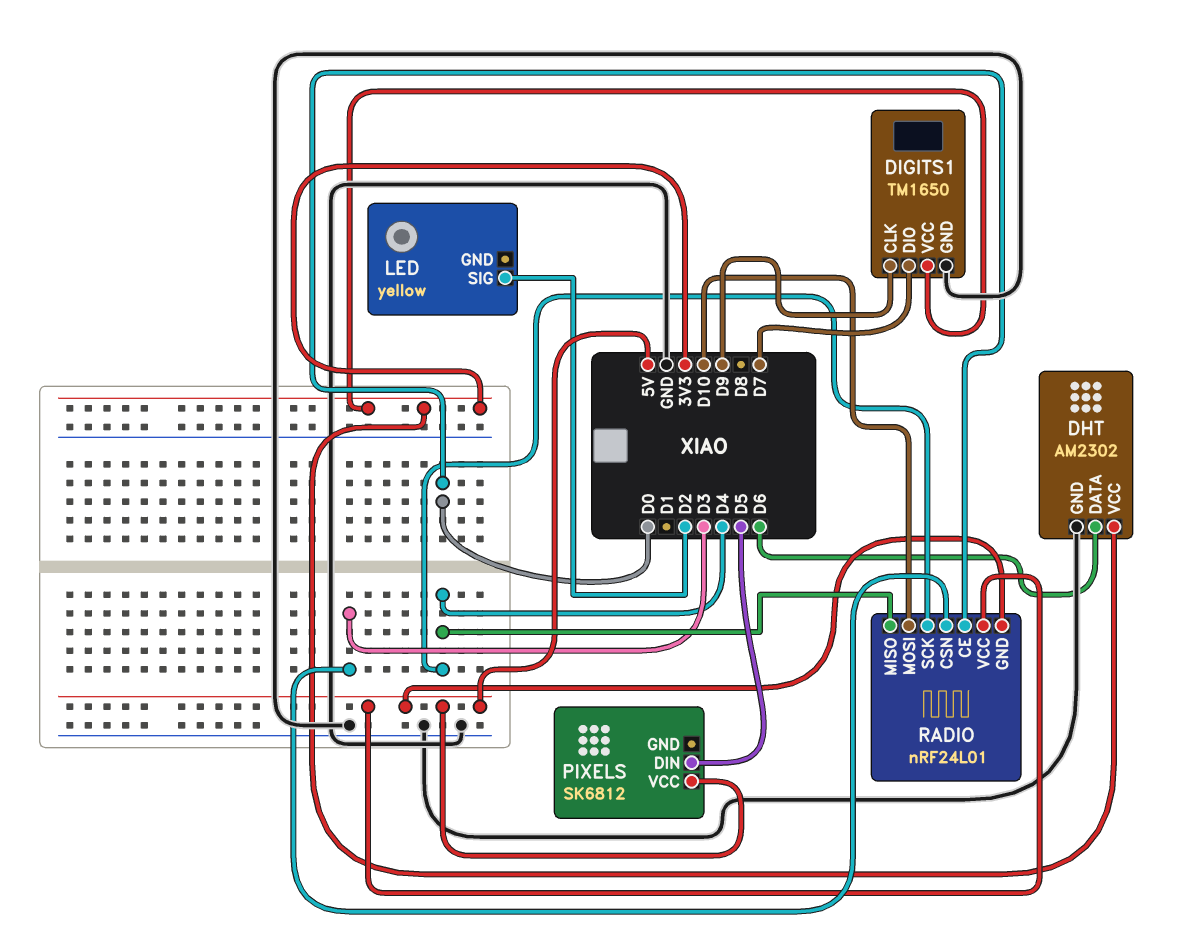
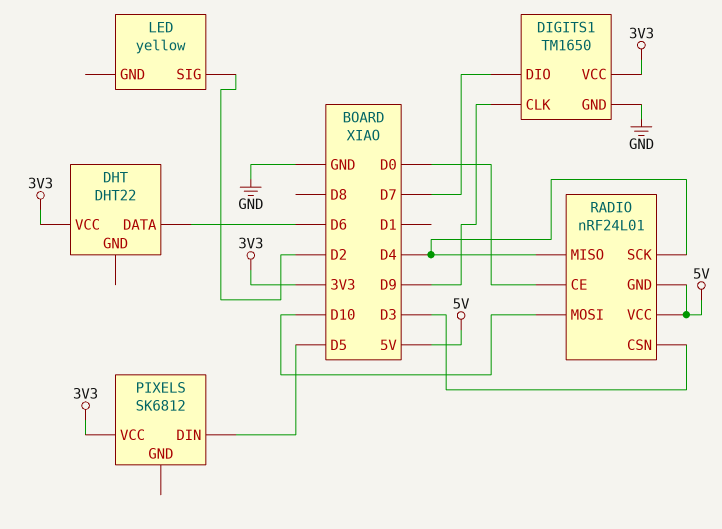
DHT: AM2302 -> DHT22
DHT pin GND: GND -> none
PIXELS pin VCC: 5V -> 3V3

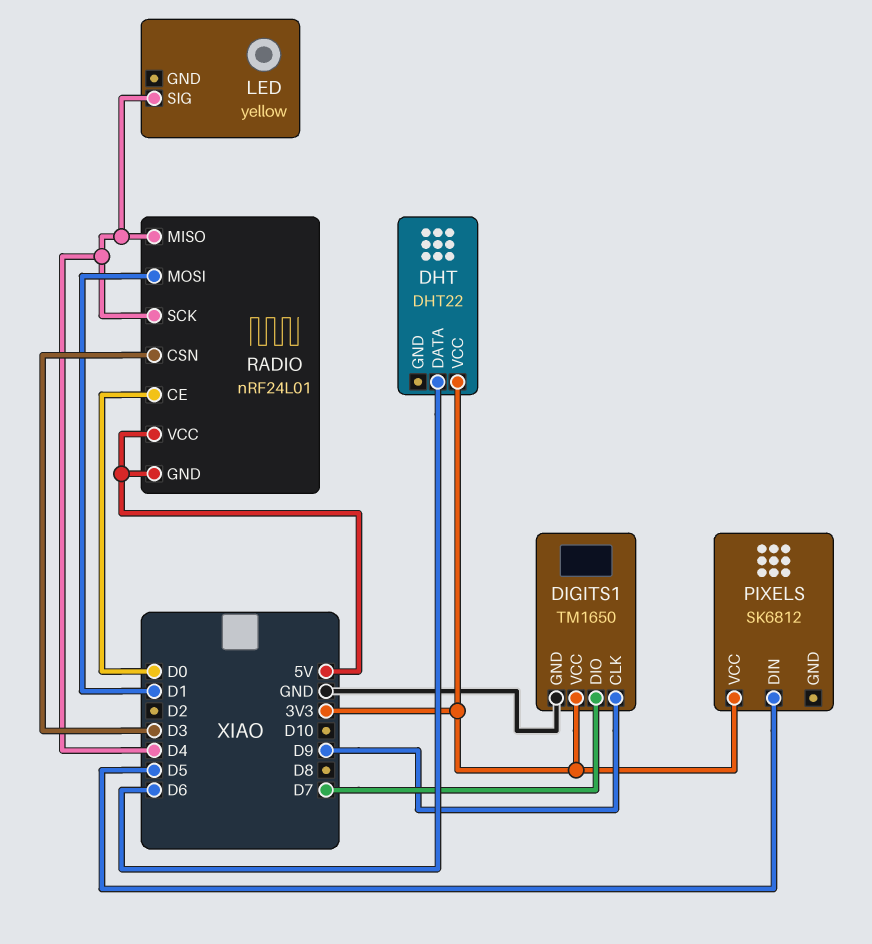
LED pin SIG: D2 -> D4
RADIO pin MOSI: D10 -> D1

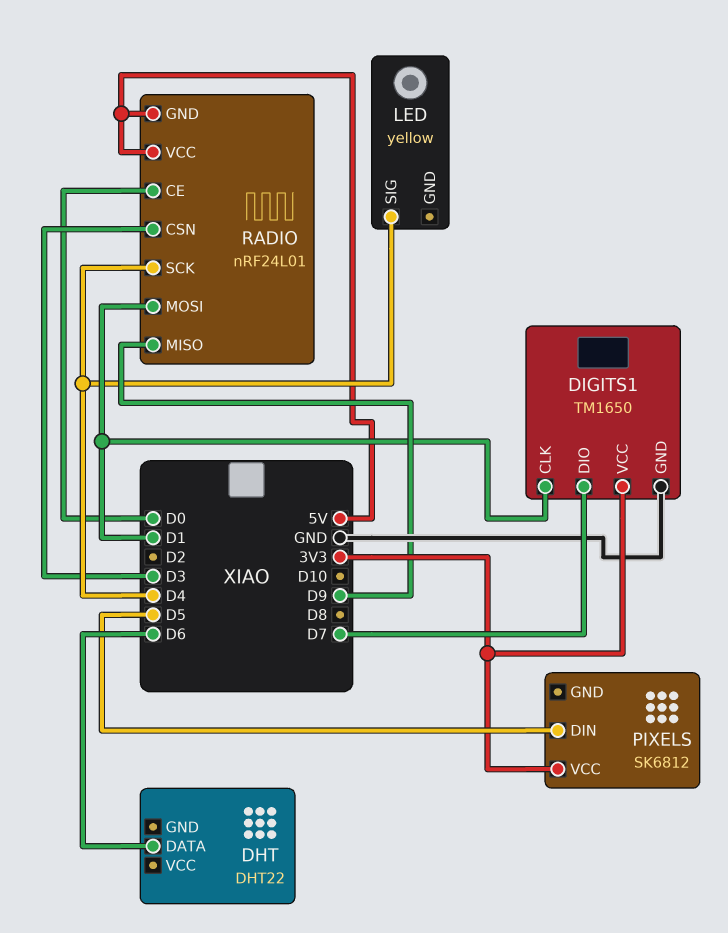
DHT pin VCC: 3V3 -> none
DIGITS1 pin CLK: D9 -> D1
RADIO pin MISO: D4 -> D9

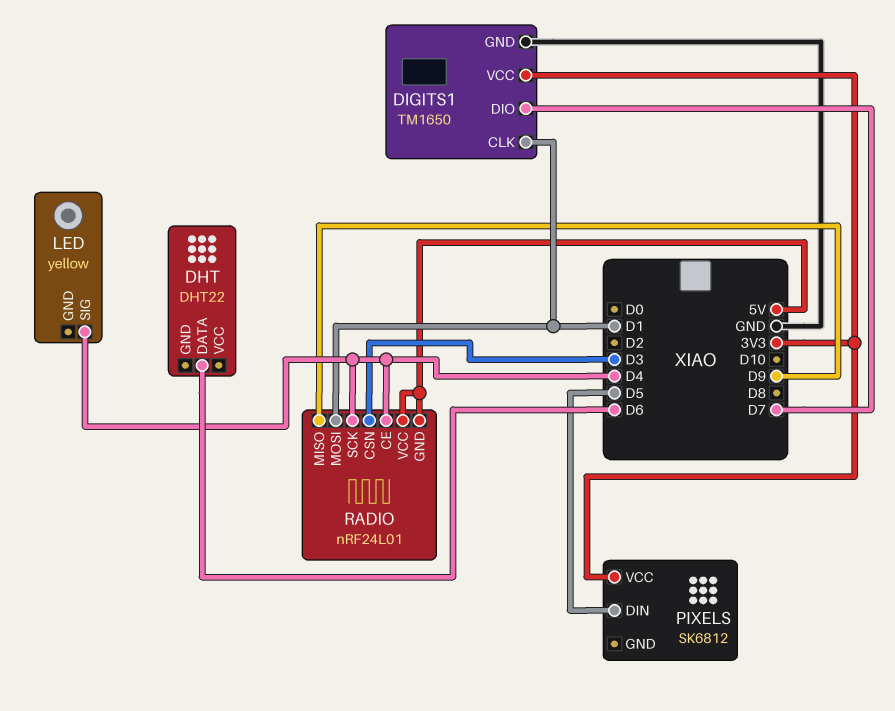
RADIO pin CE: D0 -> D4

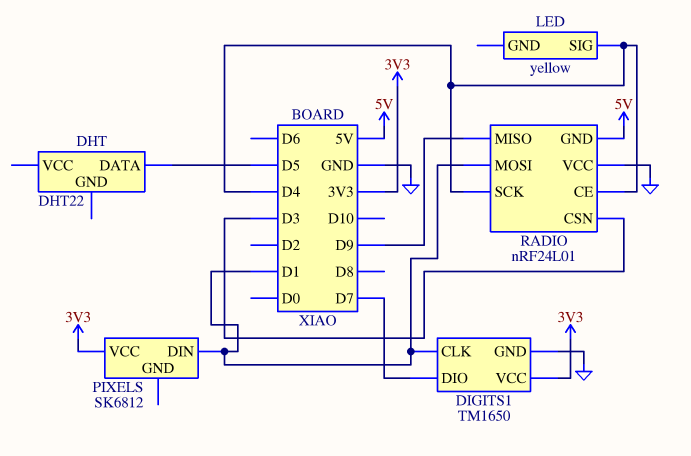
DHT pin DATA: D6 -> D5
PIXELS pin DIN: D5 -> D1
RADIO pin VCC: 5V -> GND

